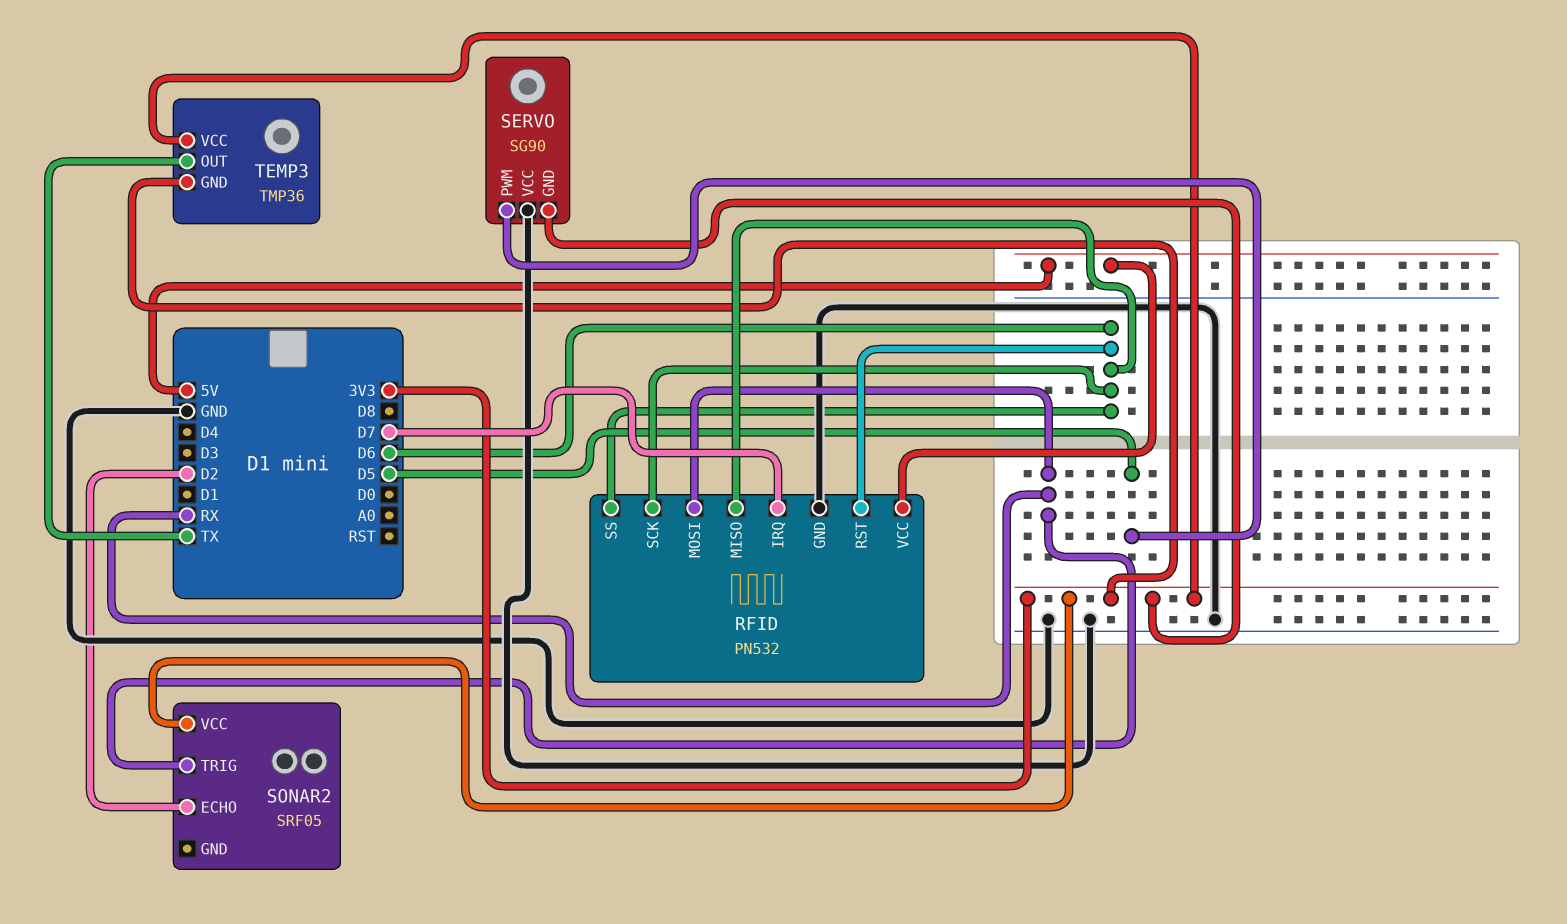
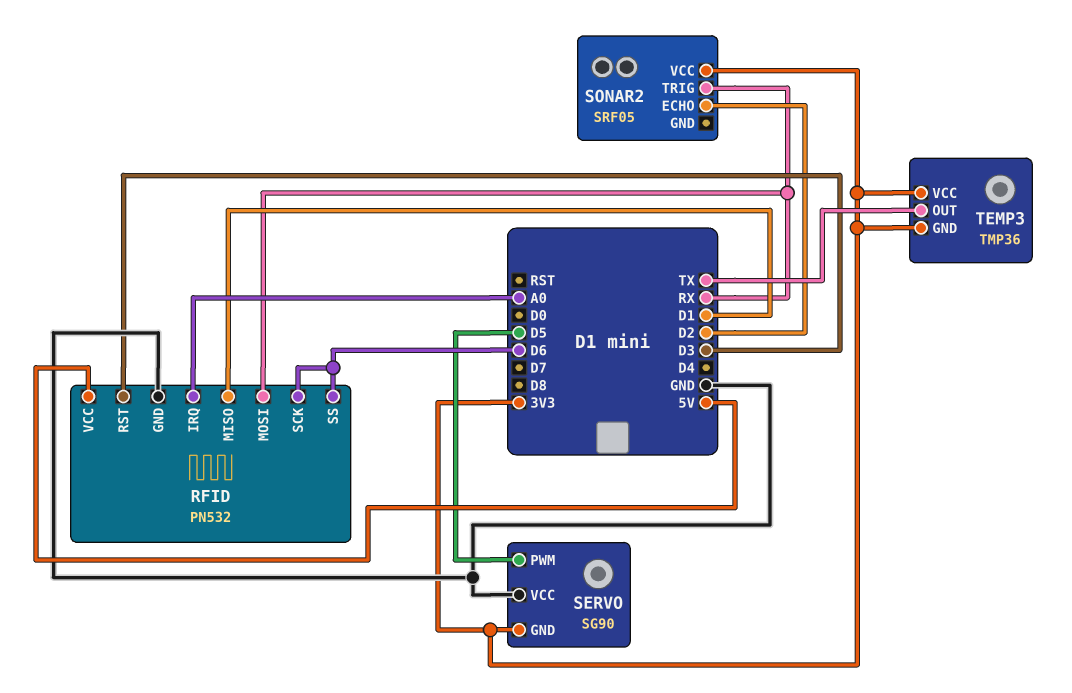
RFID pin IRQ: D7 -> A0
RFID pin MISO: D6 -> D1
RFID pin RST: D6 -> D3

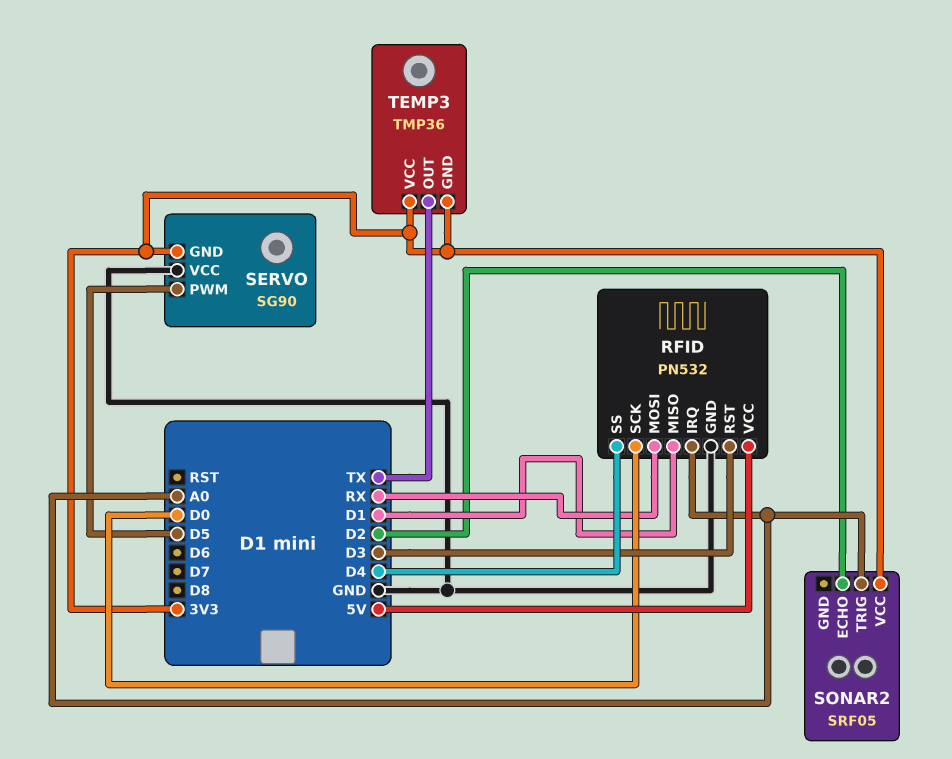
RFID pin SCK: D6 -> D0
RFID pin SS: D6 -> D4
SONAR2 pin TRIG: RX -> A0

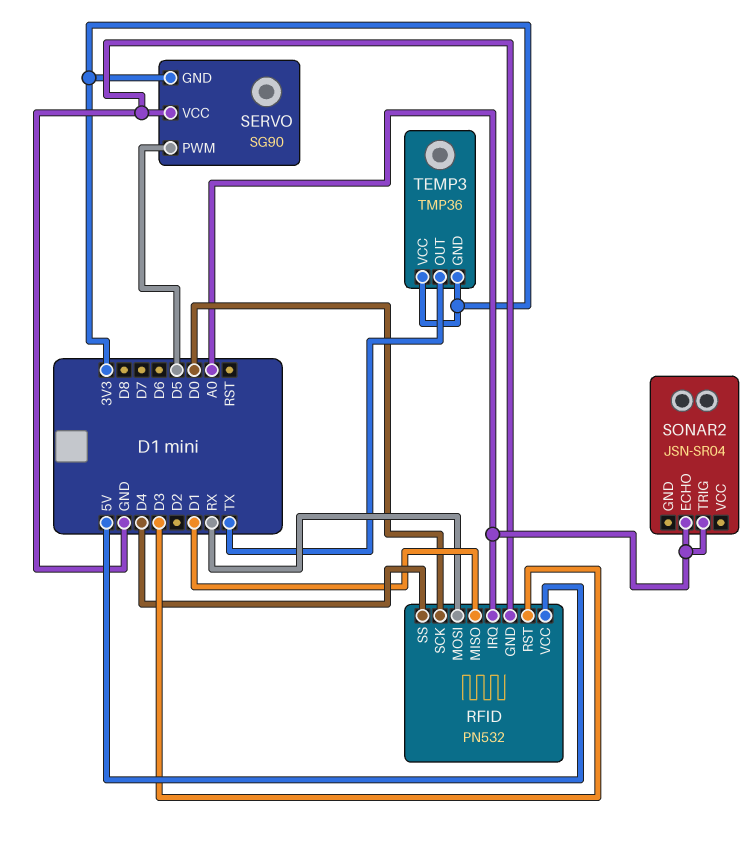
SONAR2: SRF05 -> JSN-SR04
SONAR2 pin ECHO: D2 -> A0
SONAR2 pin VCC: 3V3 -> none

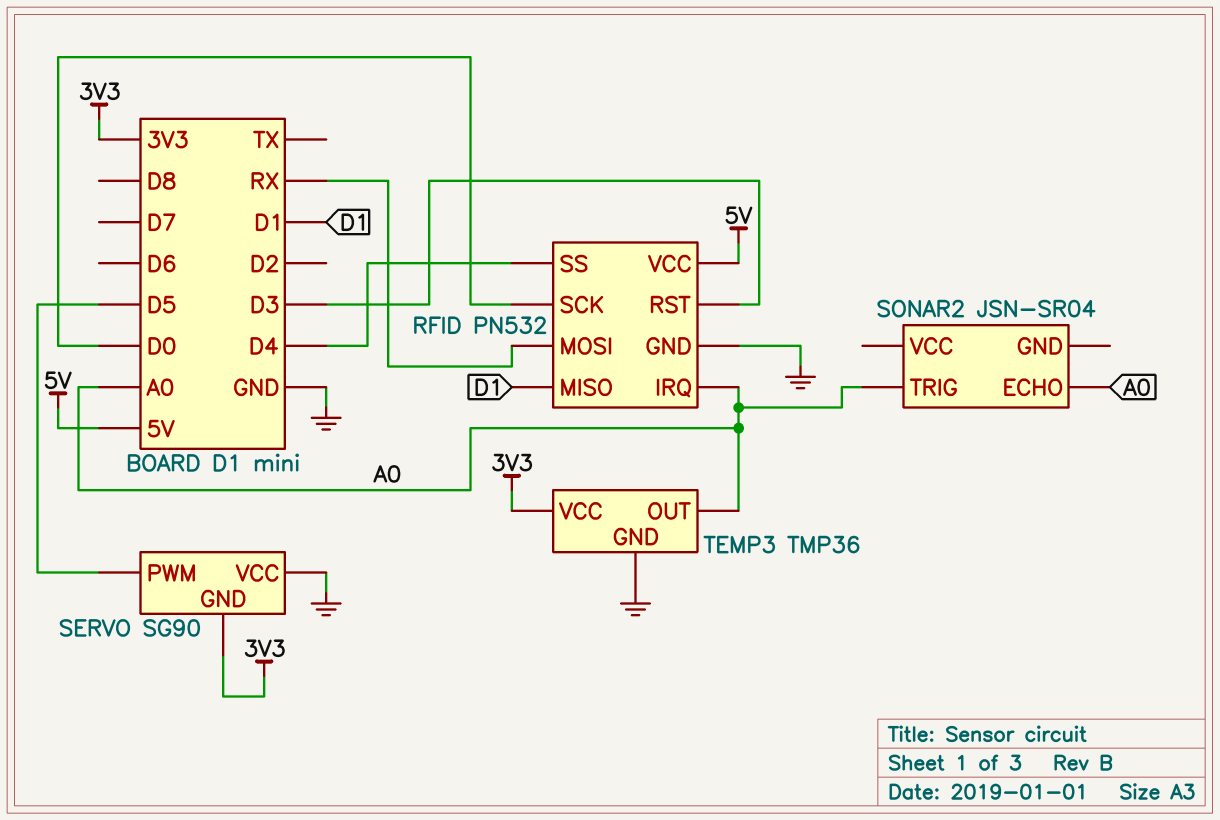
TEMP3 pin GND: 3V3 -> GND
TEMP3 pin OUT: TX -> A0

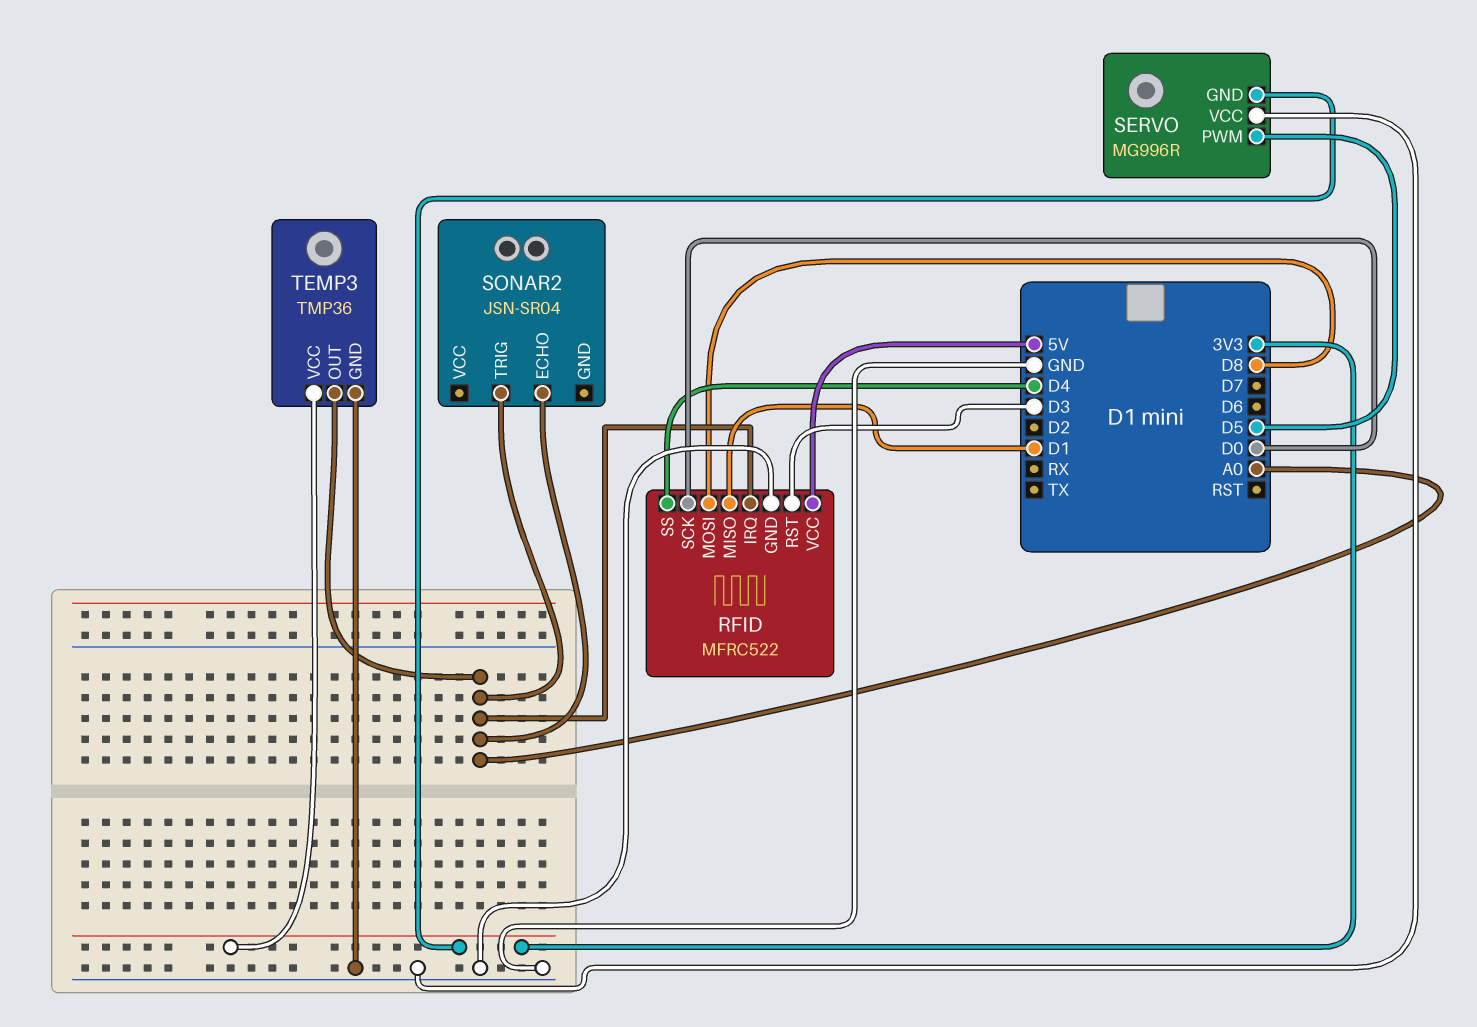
RFID: PN532 -> MFRC522
RFID pin MOSI: RX -> D8
SERVO: SG90 -> MG996R

